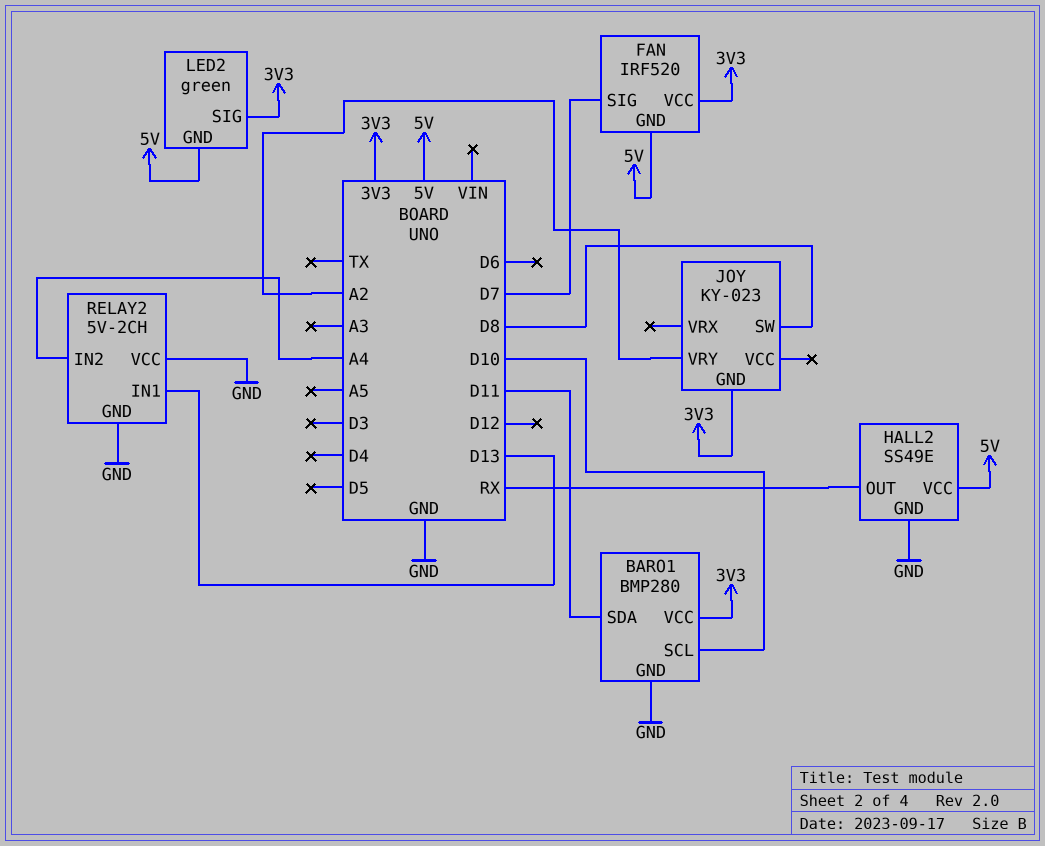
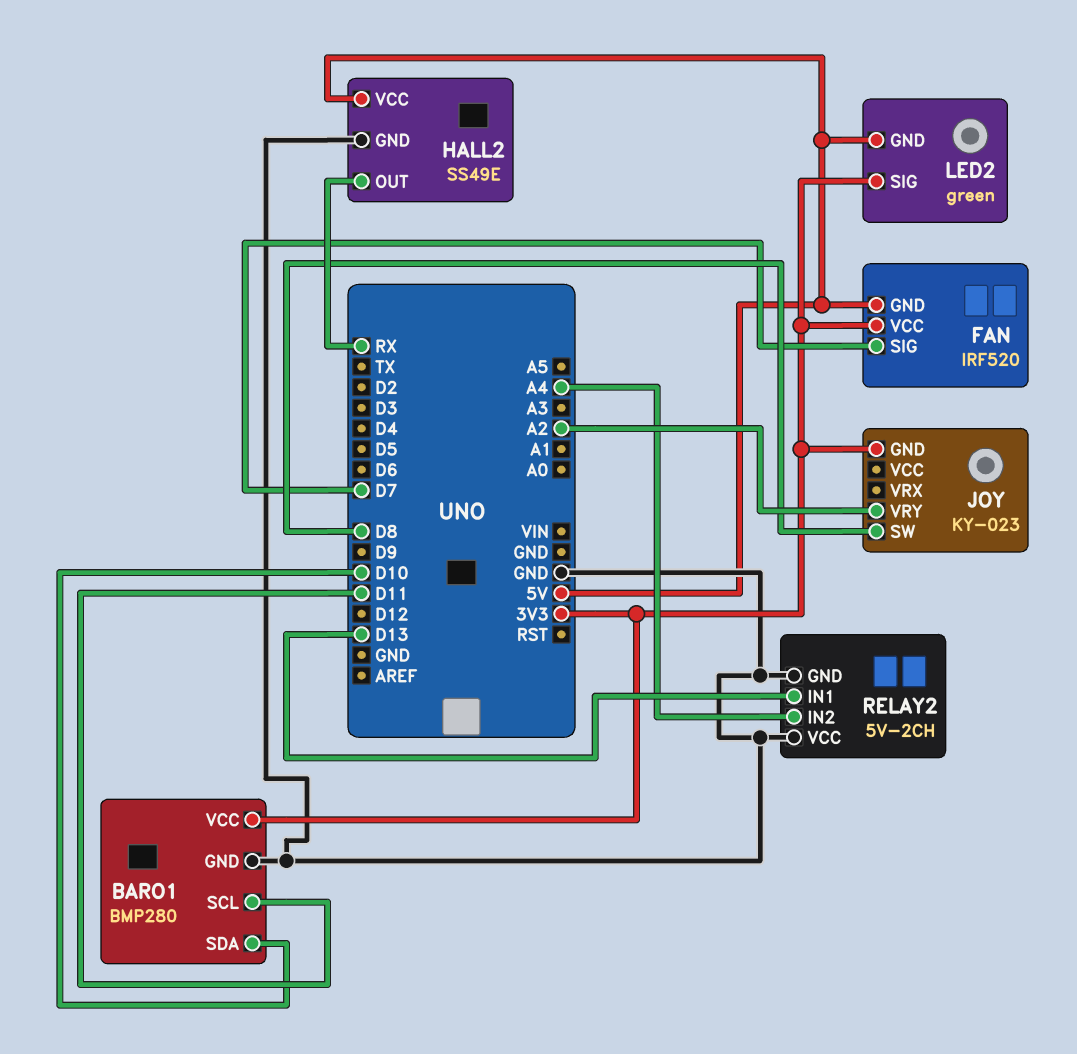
BARO1 pin SCL: D10 -> D11
BARO1 pin SDA: D11 -> D10

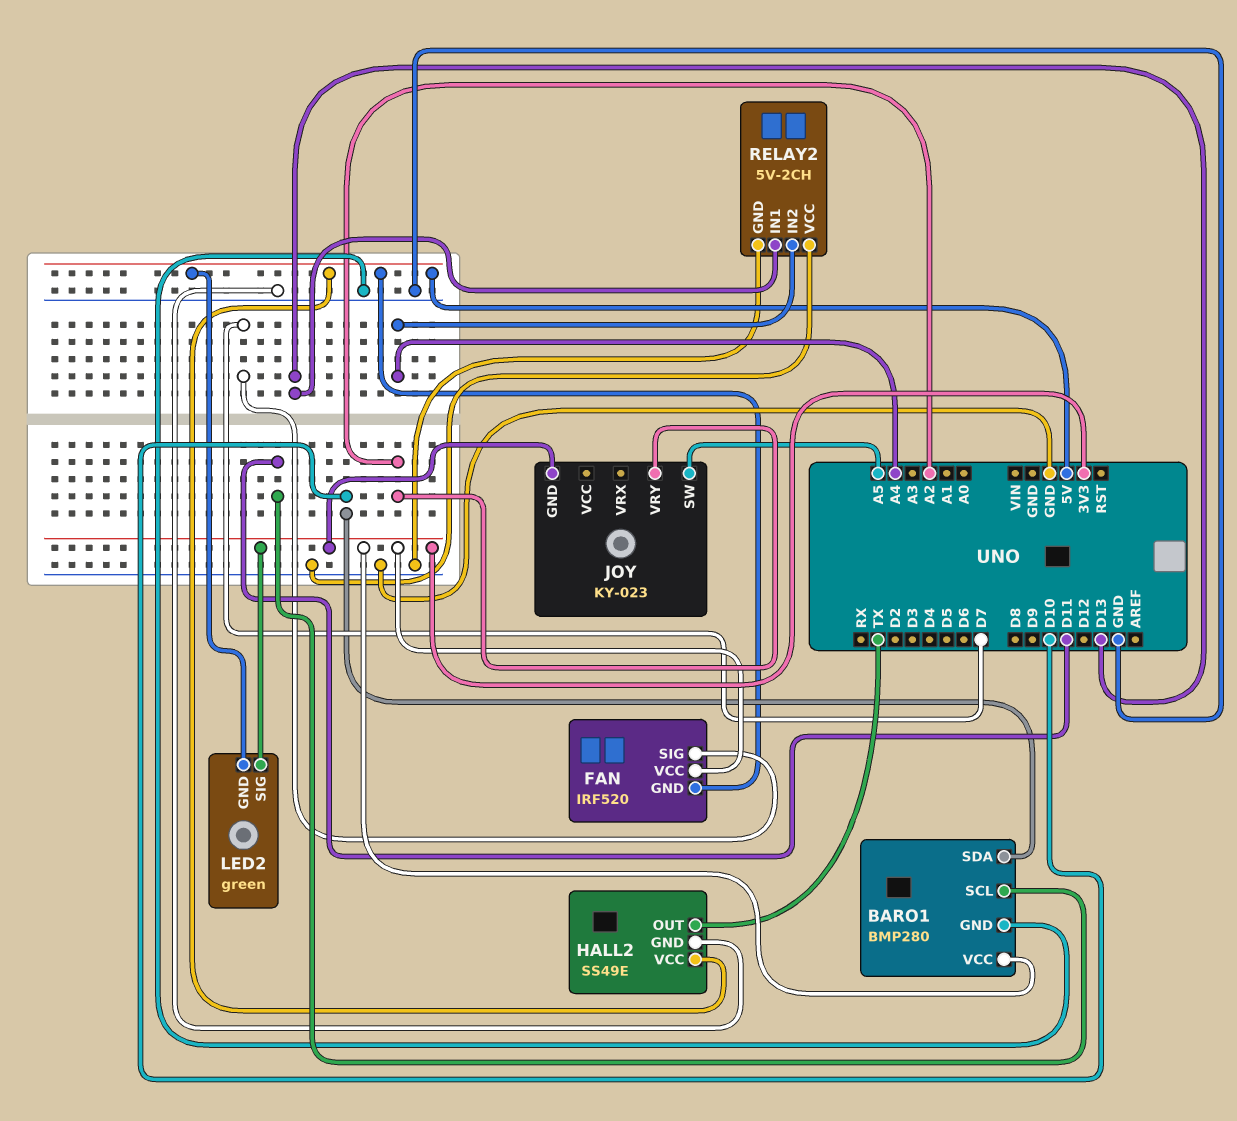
HALL2 pin OUT: RX -> TX
JOY pin SW: D8 -> A5

